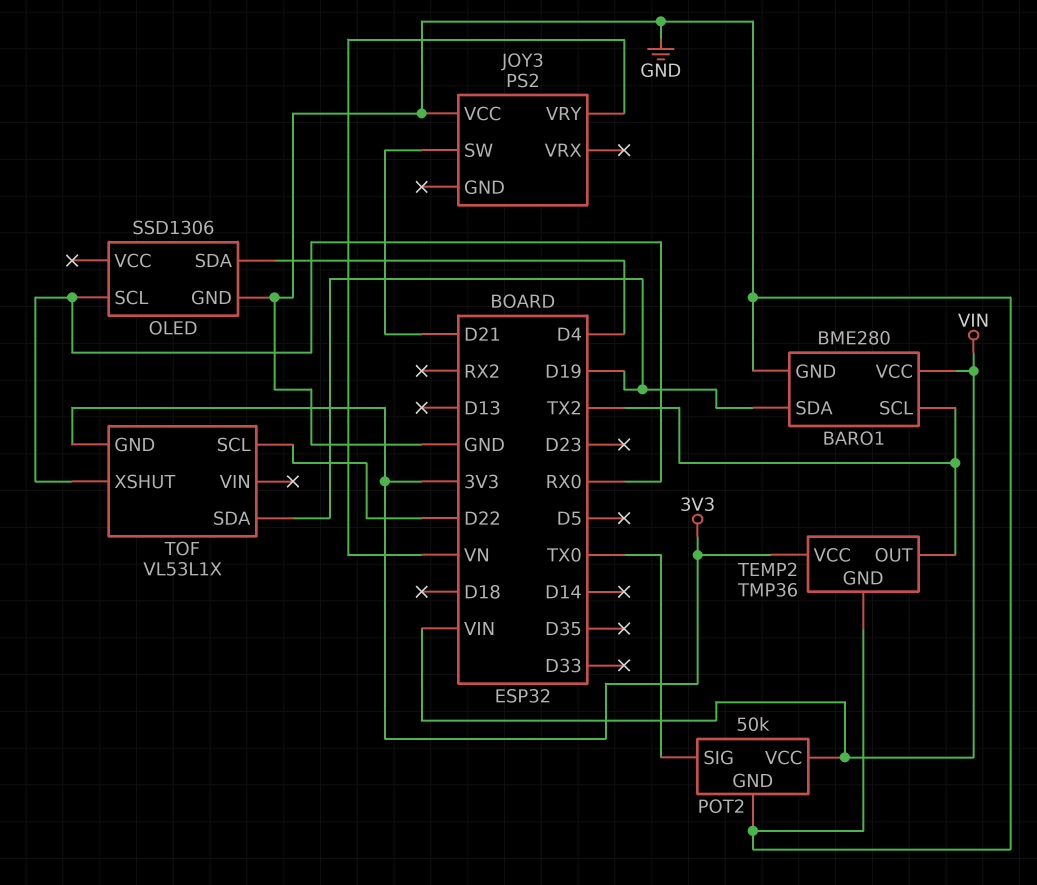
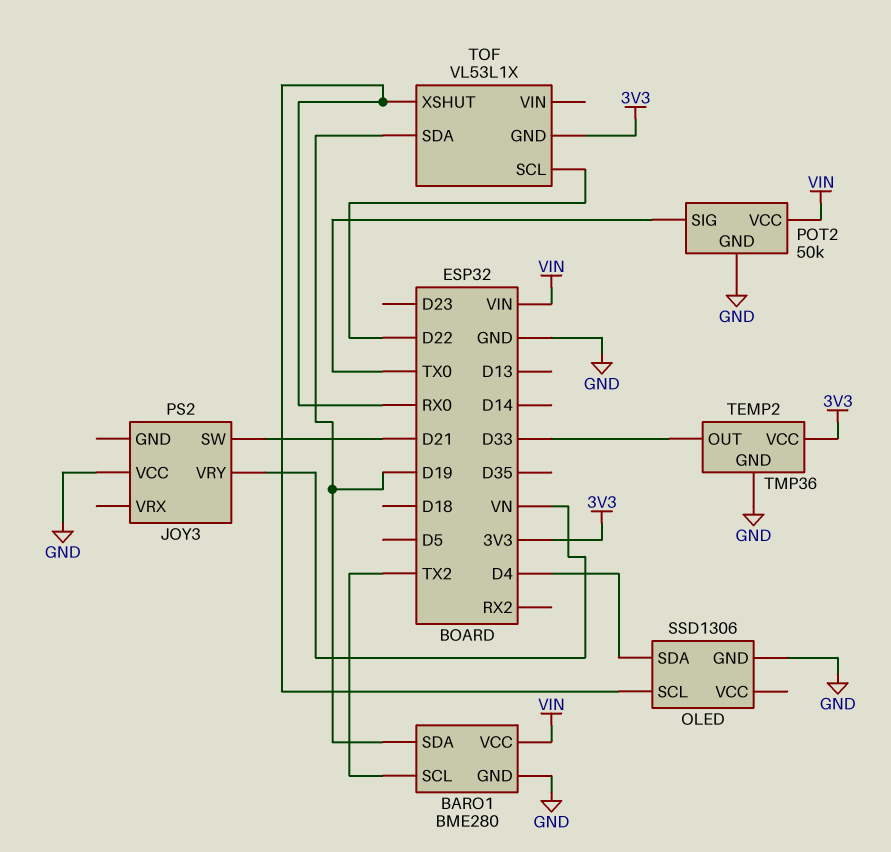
TEMP2 pin OUT: TX2 -> D33

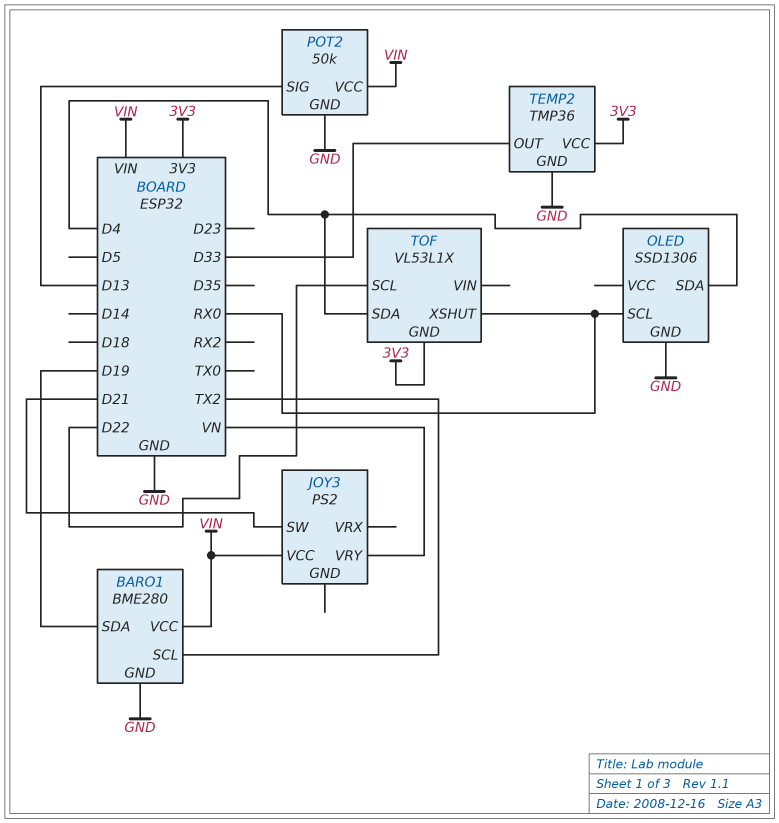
JOY3 pin VCC: GND -> VIN
POT2 pin SIG: TX0 -> D13
TOF pin SDA: D19 -> D4

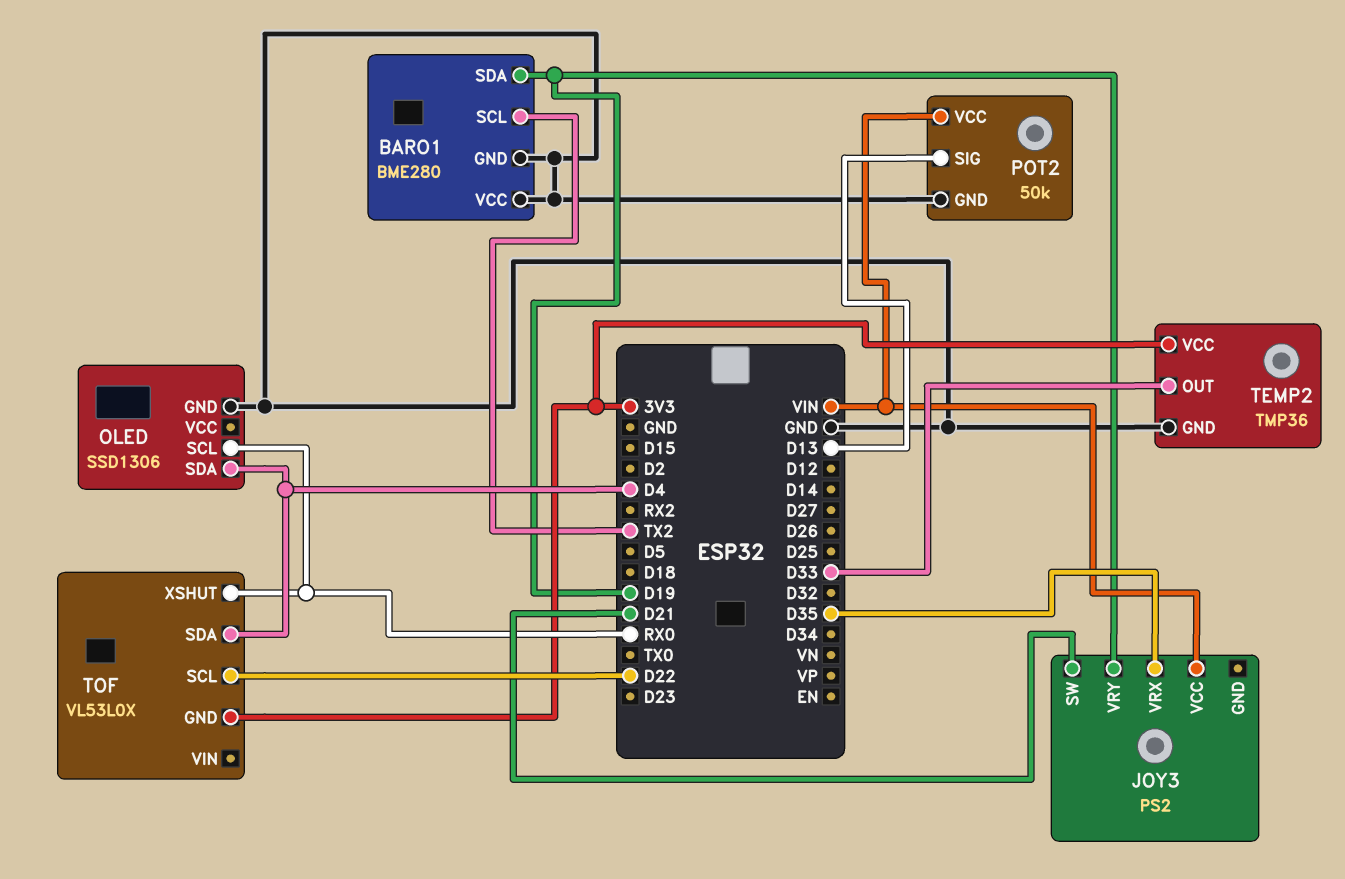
BARO1 pin VCC: VIN -> GND
JOY3 pin VRX: none -> D35
JOY3 pin VRY: VN -> D19
TOF: VL53L1X -> VL53L0X

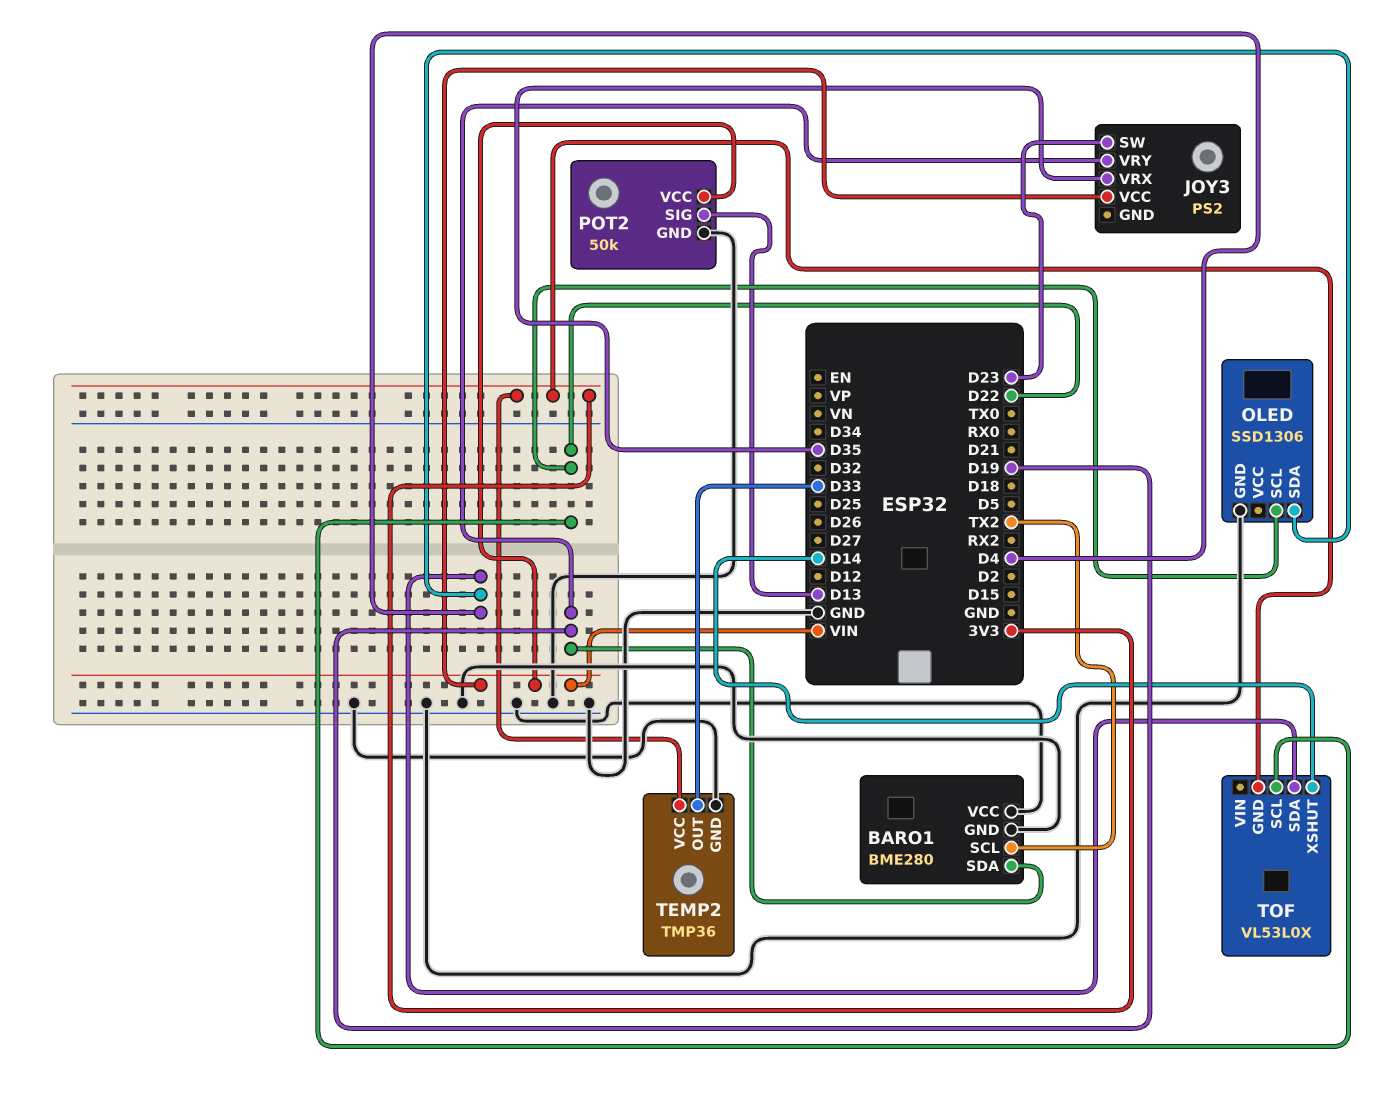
JOY3 pin SW: D21 -> D23
OLED pin SCL: RX0 -> D22
TOF pin XSHUT: RX0 -> D14

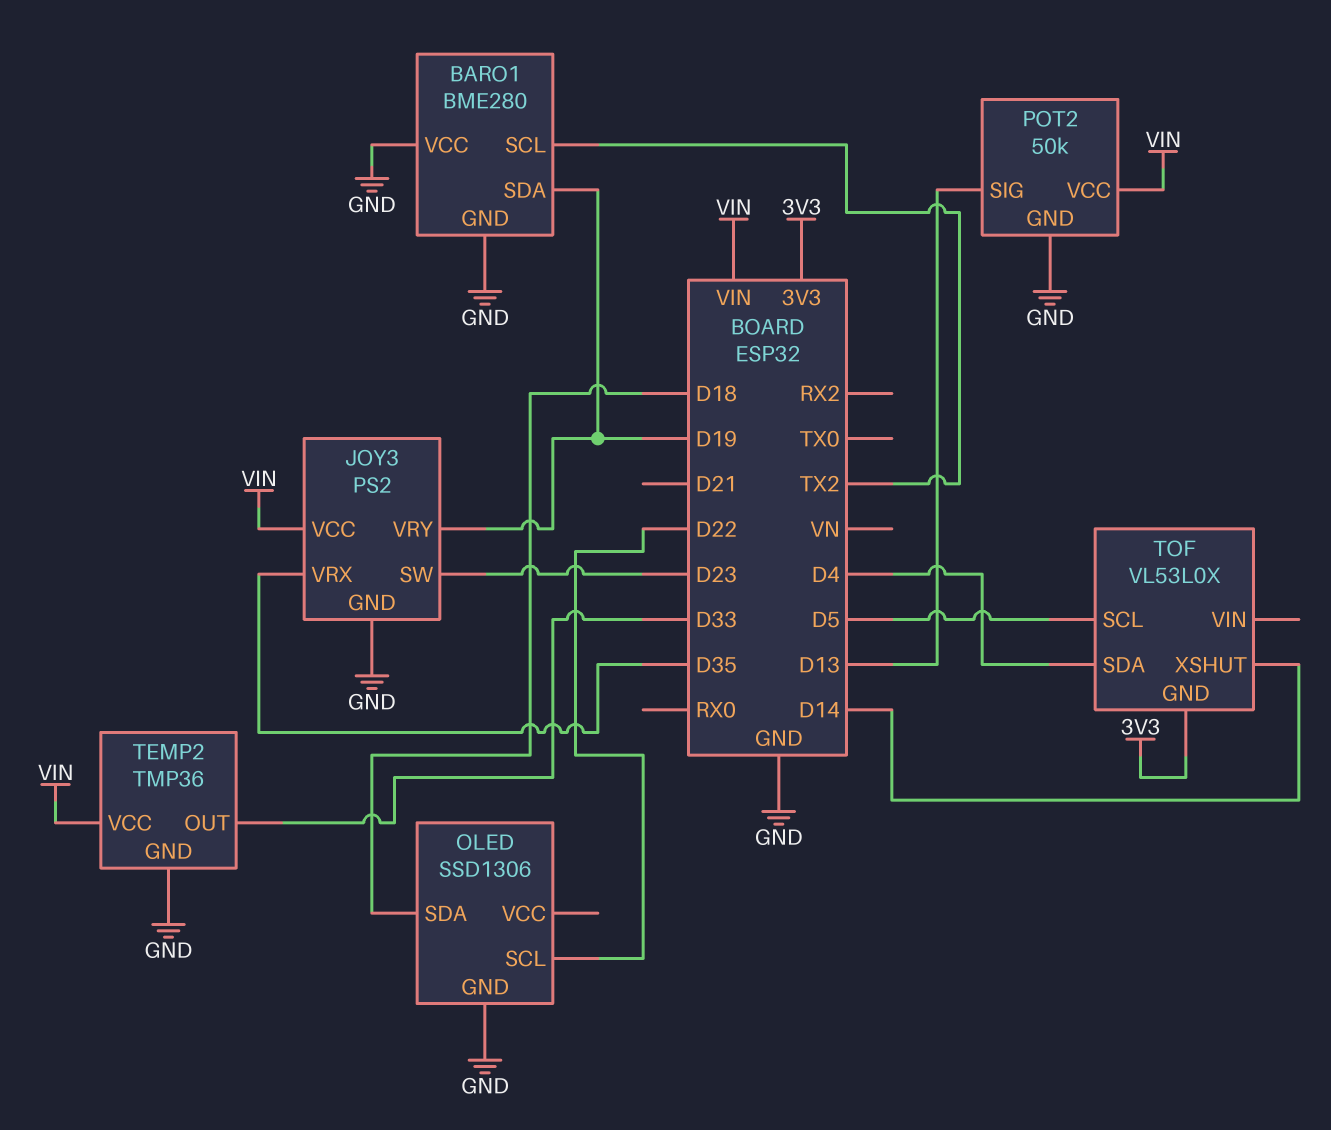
JOY3 pin GND: none -> GND
OLED pin SDA: D4 -> D18
TEMP2 pin VCC: 3V3 -> VIN
TOF pin SCL: D22 -> D5

